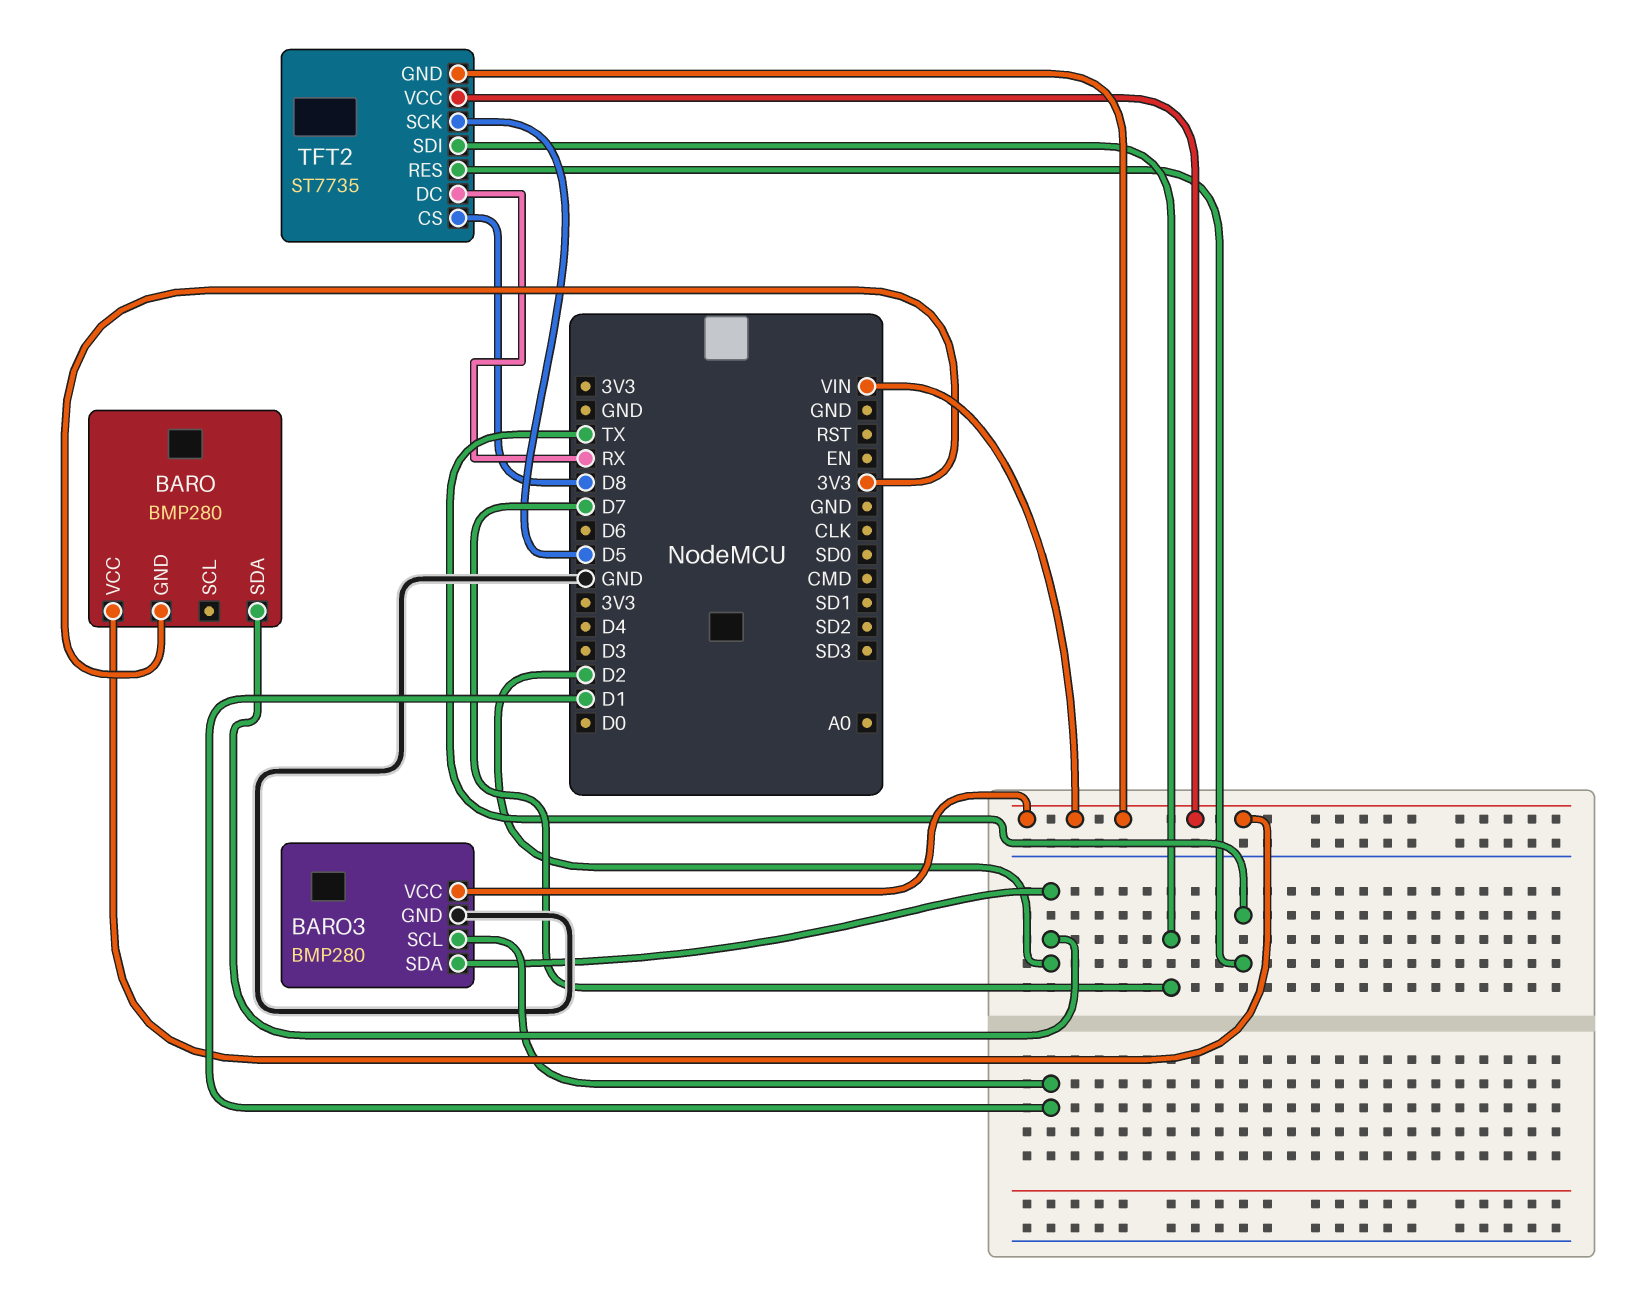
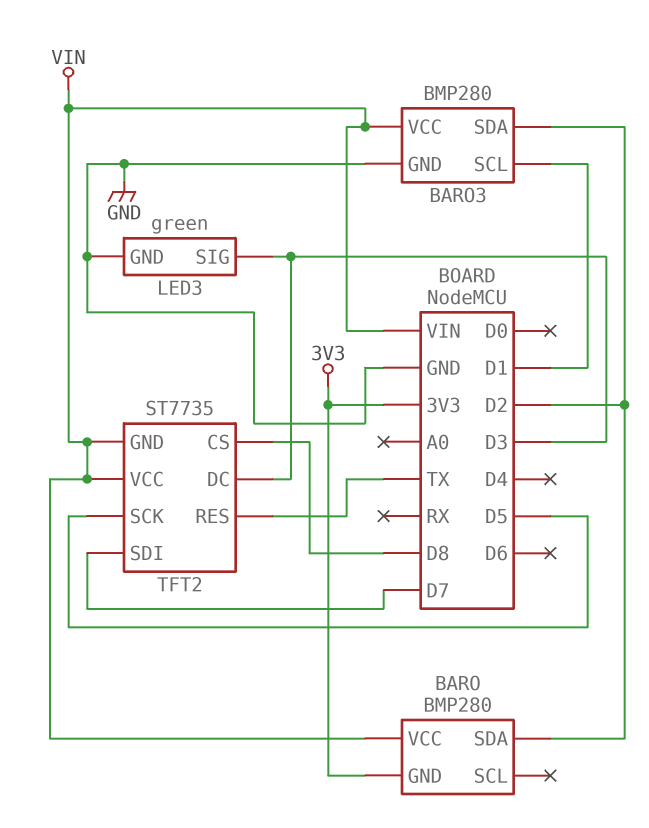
LED3: none -> green
LED3 pin GND: none -> GND
LED3 pin SIG: none -> D3
TFT2 pin DC: RX -> D3

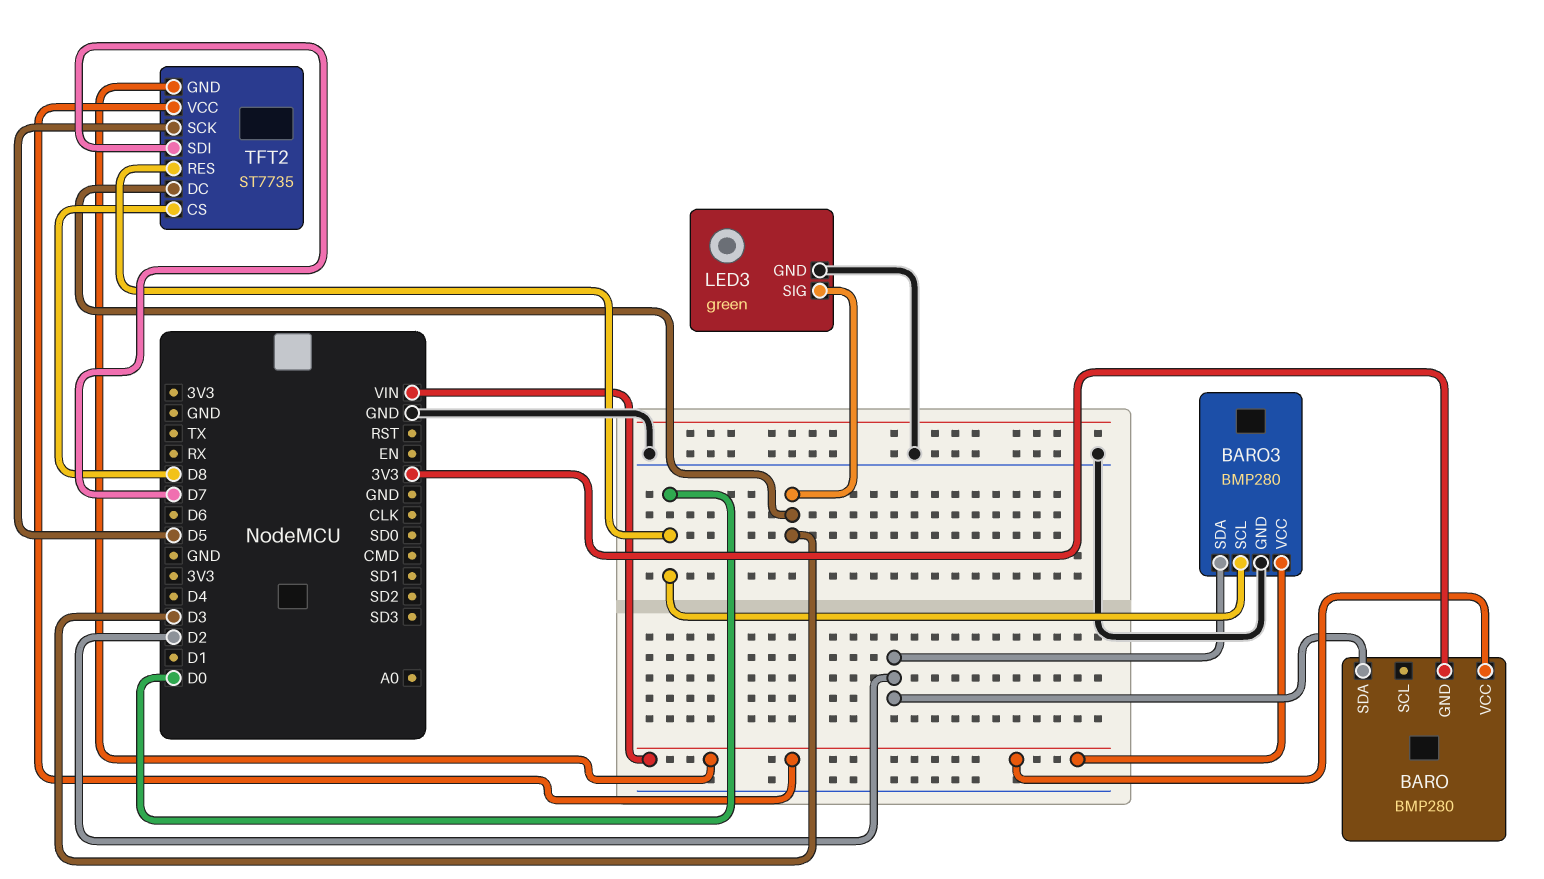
BARO3 pin SCL: D1 -> D0
TFT2 pin RES: TX -> D0

